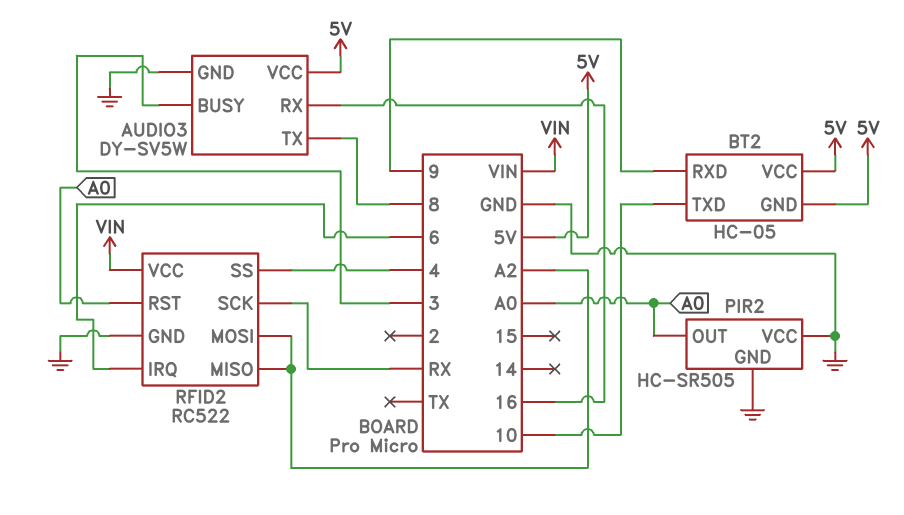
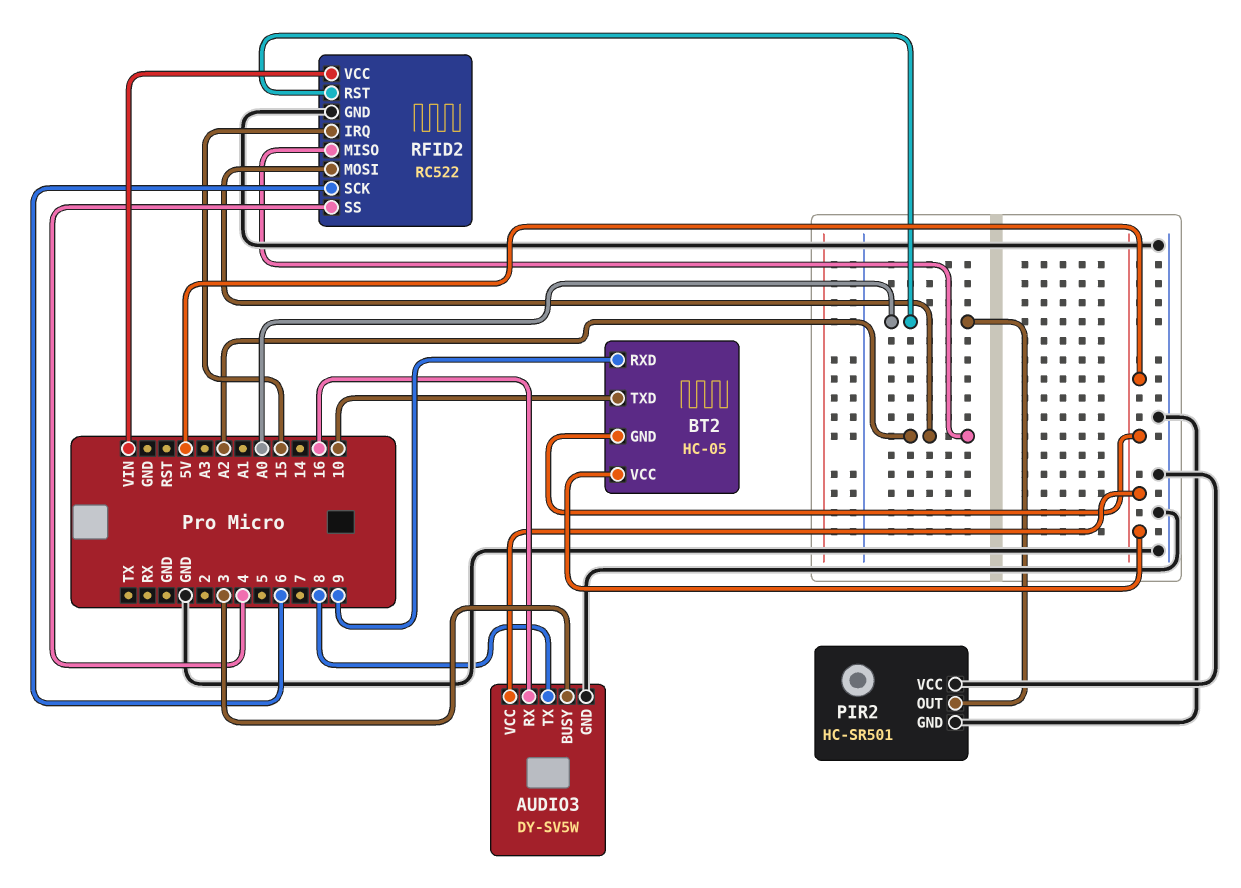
PIR2: HC-SR505 -> HC-SR501
RFID2 pin IRQ: 6 -> 15
RFID2 pin SCK: RX -> 6

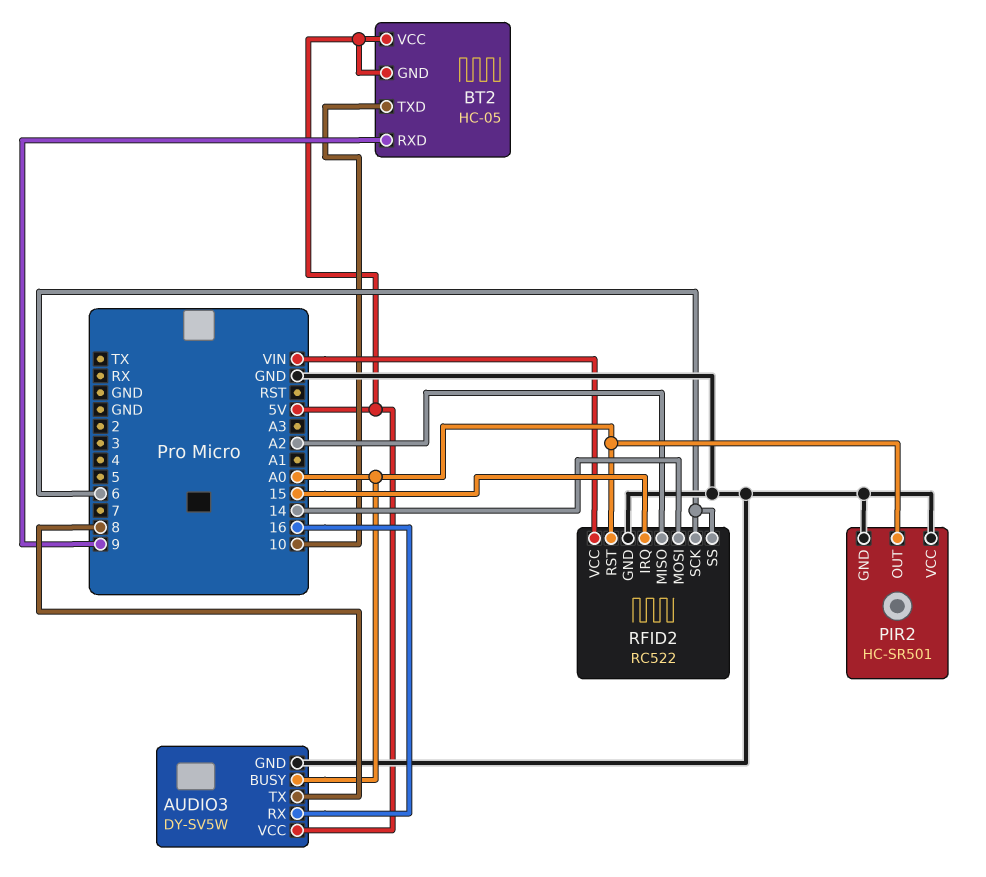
AUDIO3 pin BUSY: 3 -> A0
RFID2 pin MOSI: A2 -> 14
RFID2 pin SS: 4 -> 6

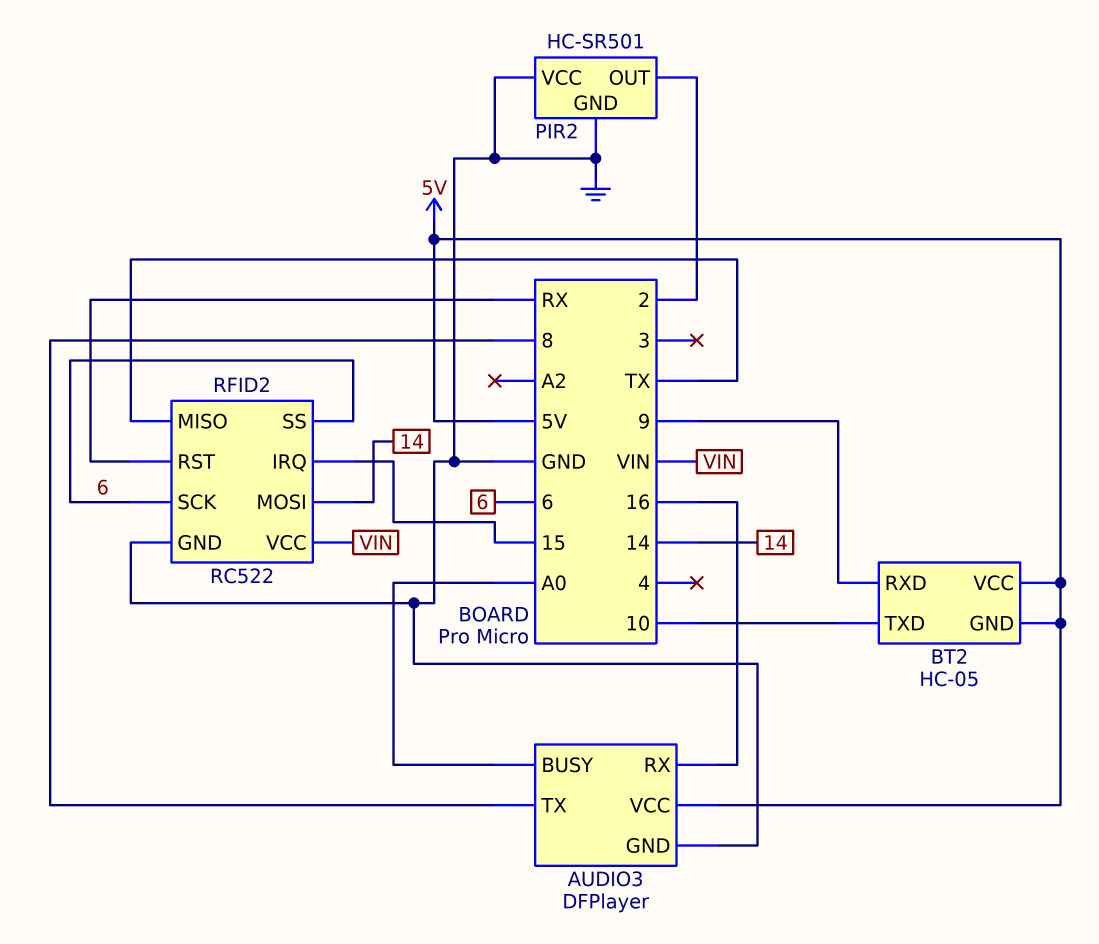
AUDIO3: DY-SV5W -> DFPlayer
PIR2 pin OUT: A0 -> 2
RFID2 pin MISO: A2 -> TX
RFID2 pin RST: A0 -> RX

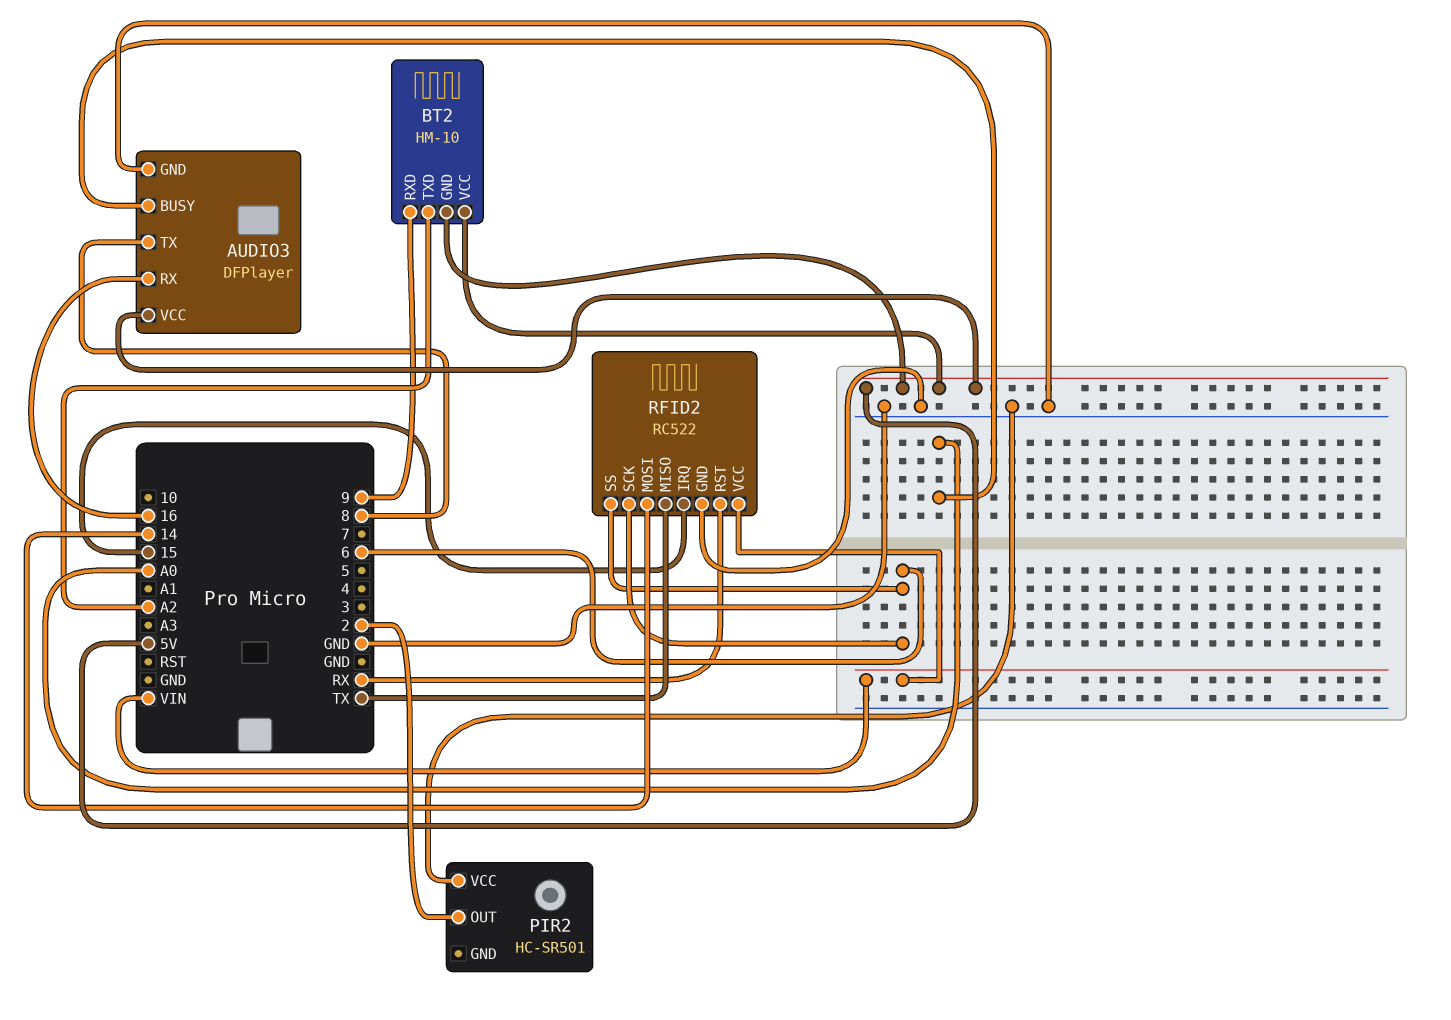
BT2: HC-05 -> HM-10
BT2 pin TXD: 10 -> A2
PIR2 pin GND: GND -> none

